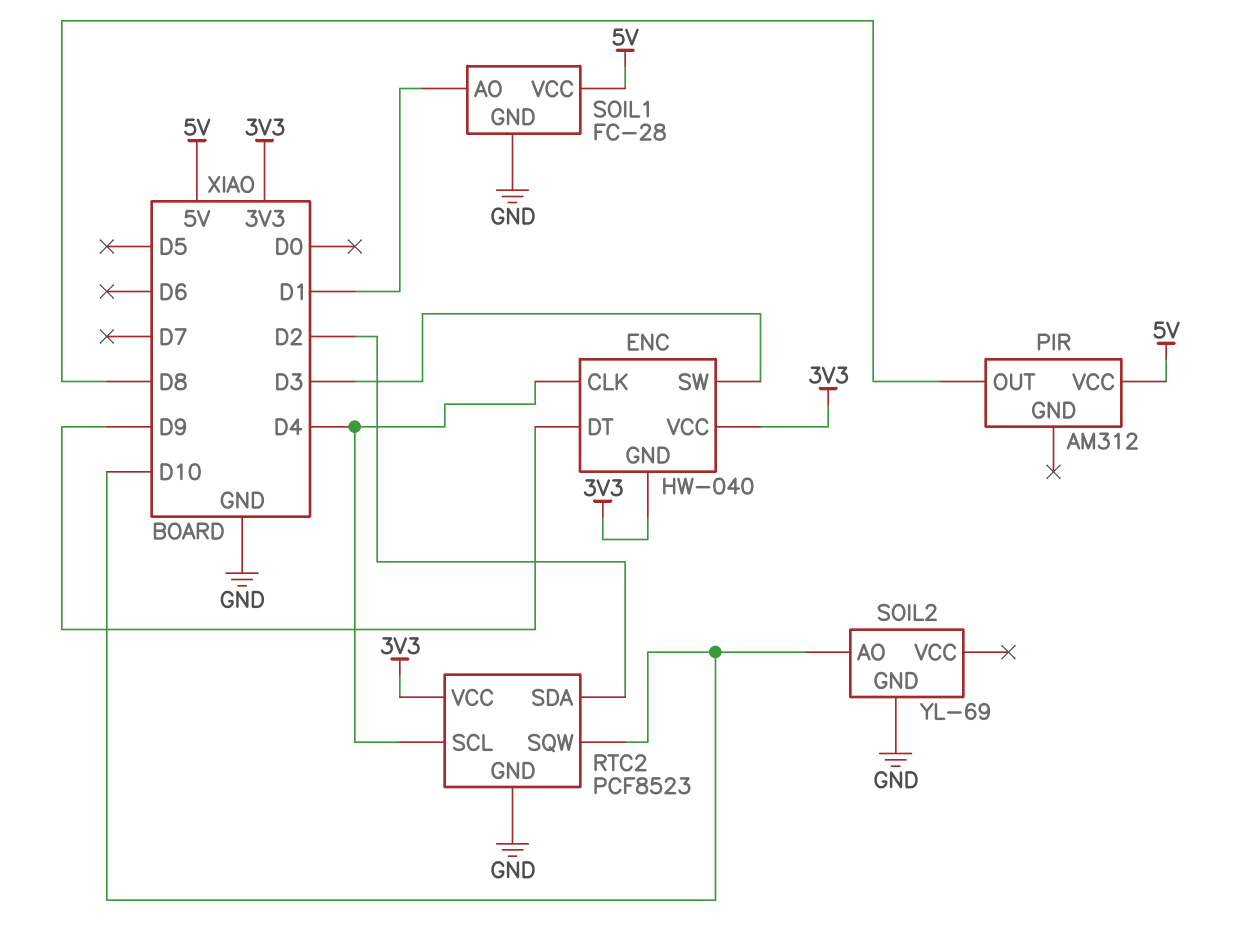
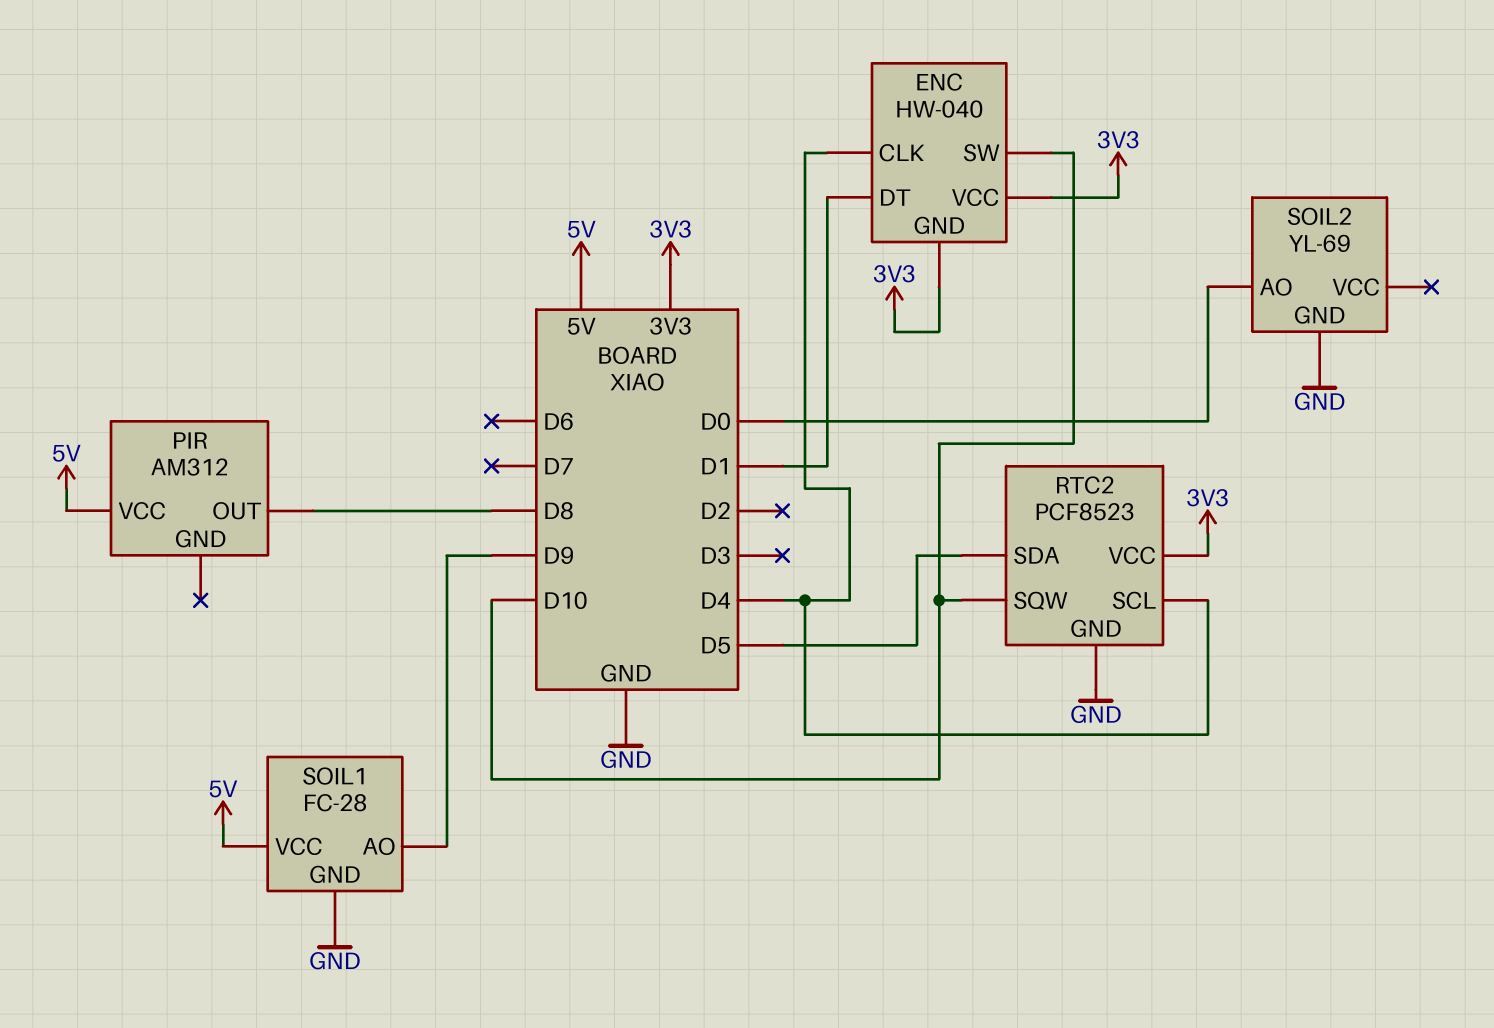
ENC pin DT: D9 -> D1
ENC pin SW: D3 -> D10
RTC2 pin SDA: D2 -> D5
SOIL1 pin AO: D1 -> D9
SOIL2 pin AO: D10 -> D0

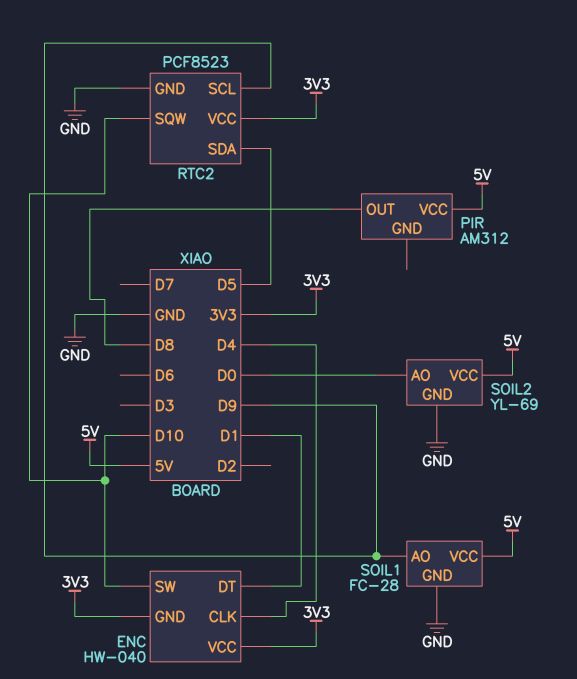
RTC2 pin SCL: D4 -> D9
SOIL2 pin VCC: none -> 5V

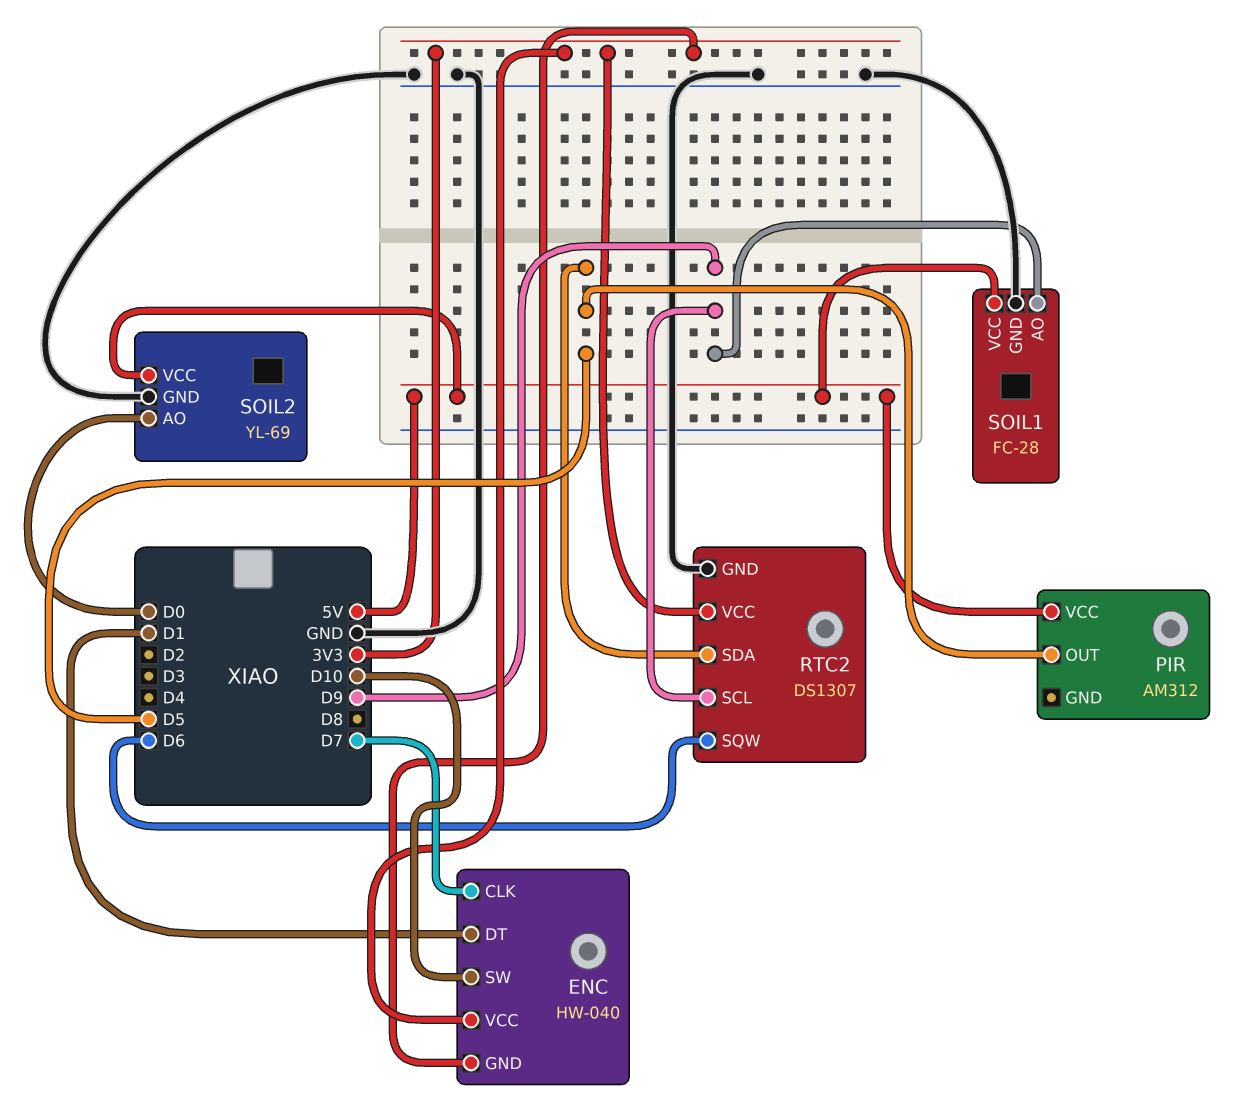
ENC pin CLK: D4 -> D7
PIR pin OUT: D8 -> D5
RTC2: PCF8523 -> DS1307
RTC2 pin SQW: D10 -> D6

